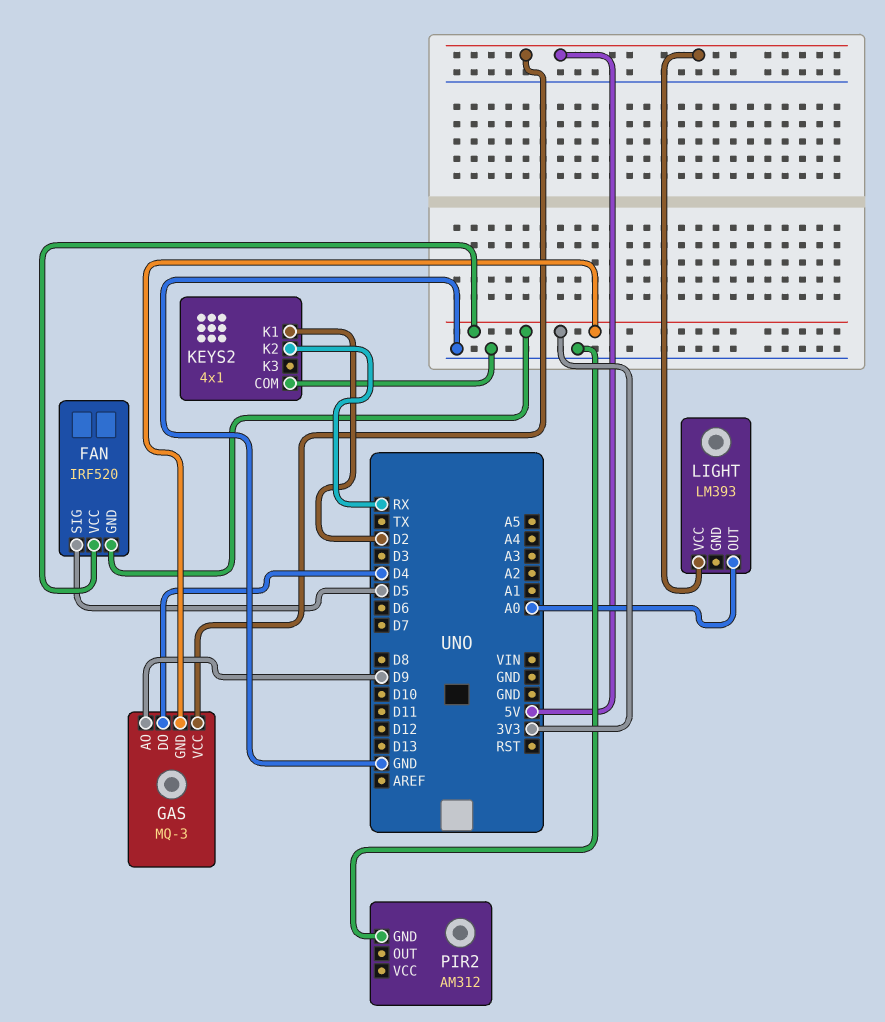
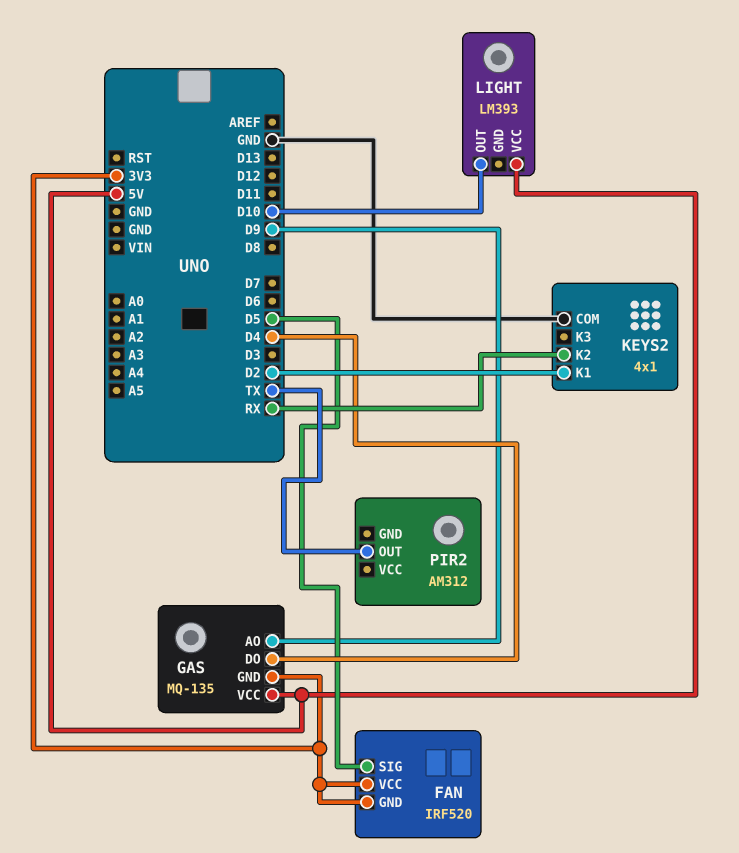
GAS: MQ-3 -> MQ-135
LIGHT pin OUT: A0 -> D10
PIR2 pin GND: GND -> none
PIR2 pin OUT: none -> TX

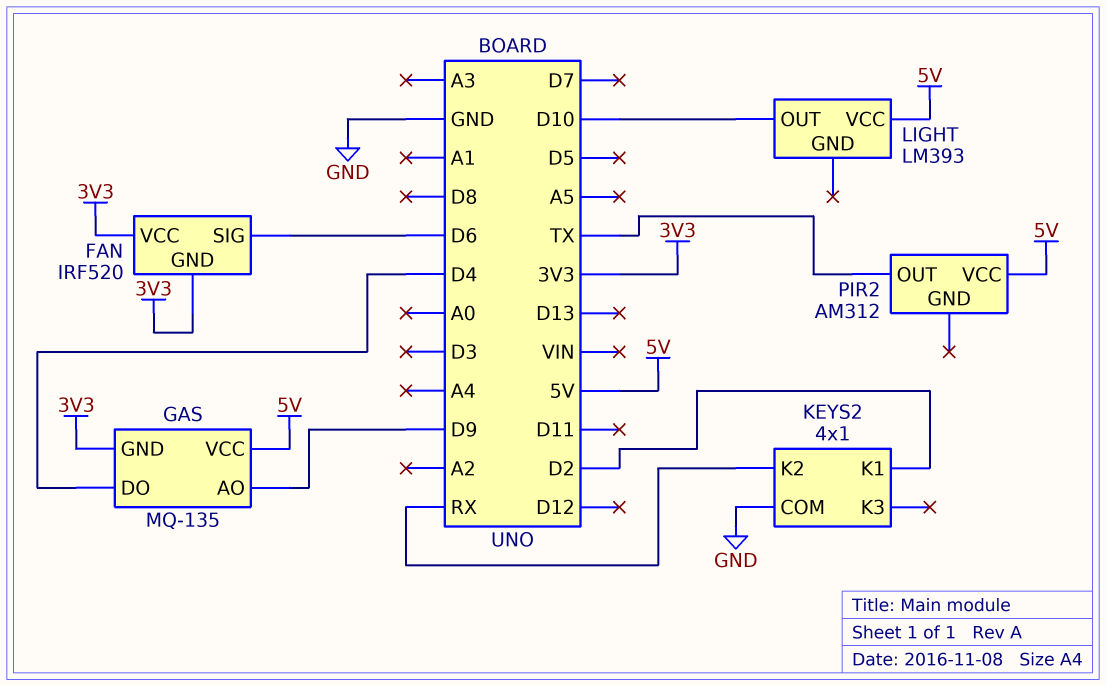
FAN pin SIG: D5 -> D6
PIR2 pin VCC: none -> 5V

